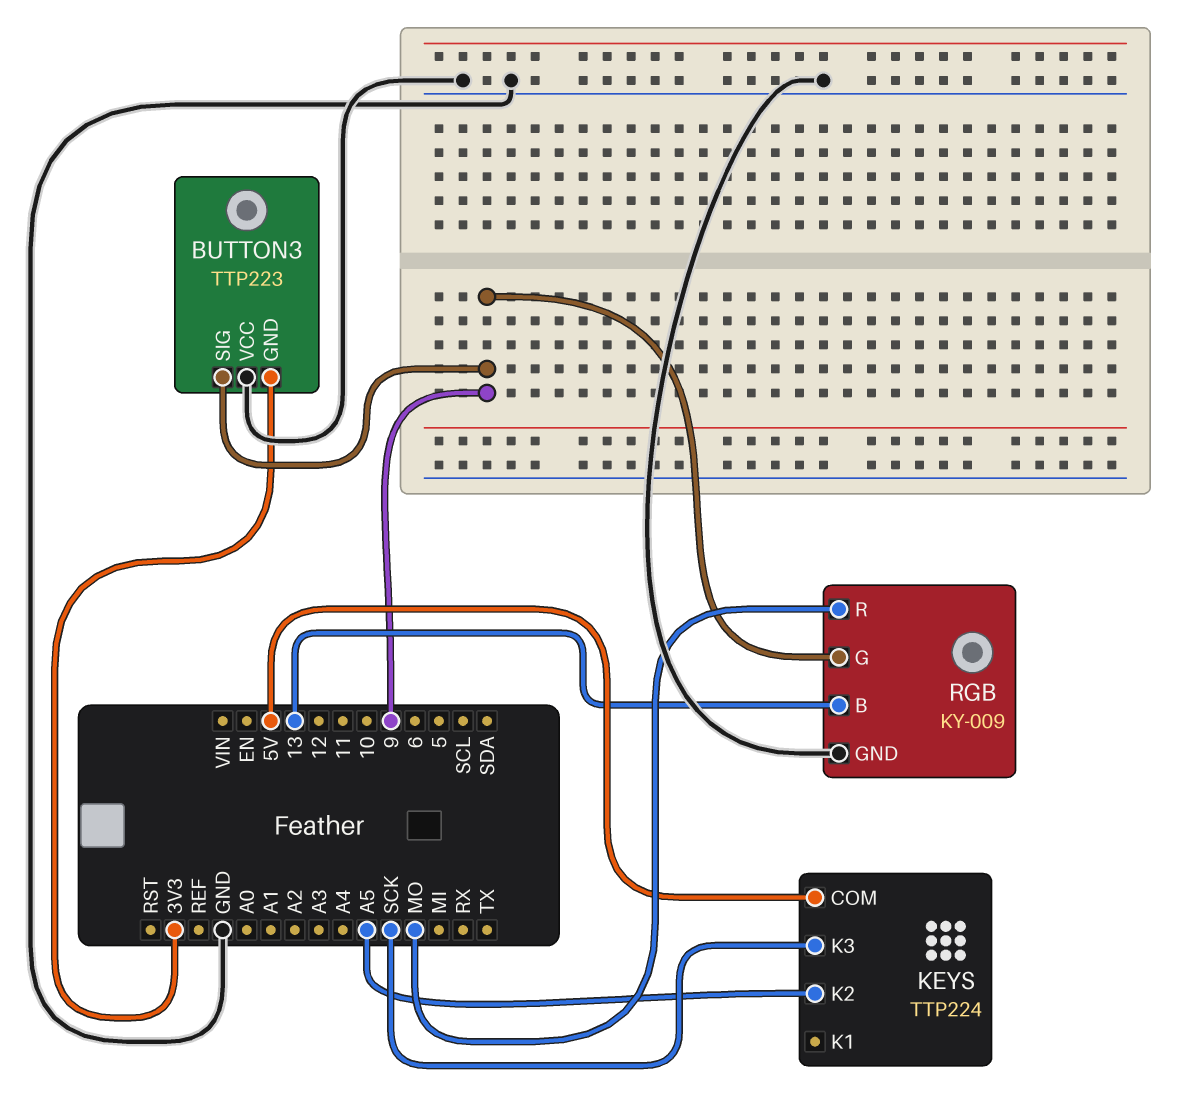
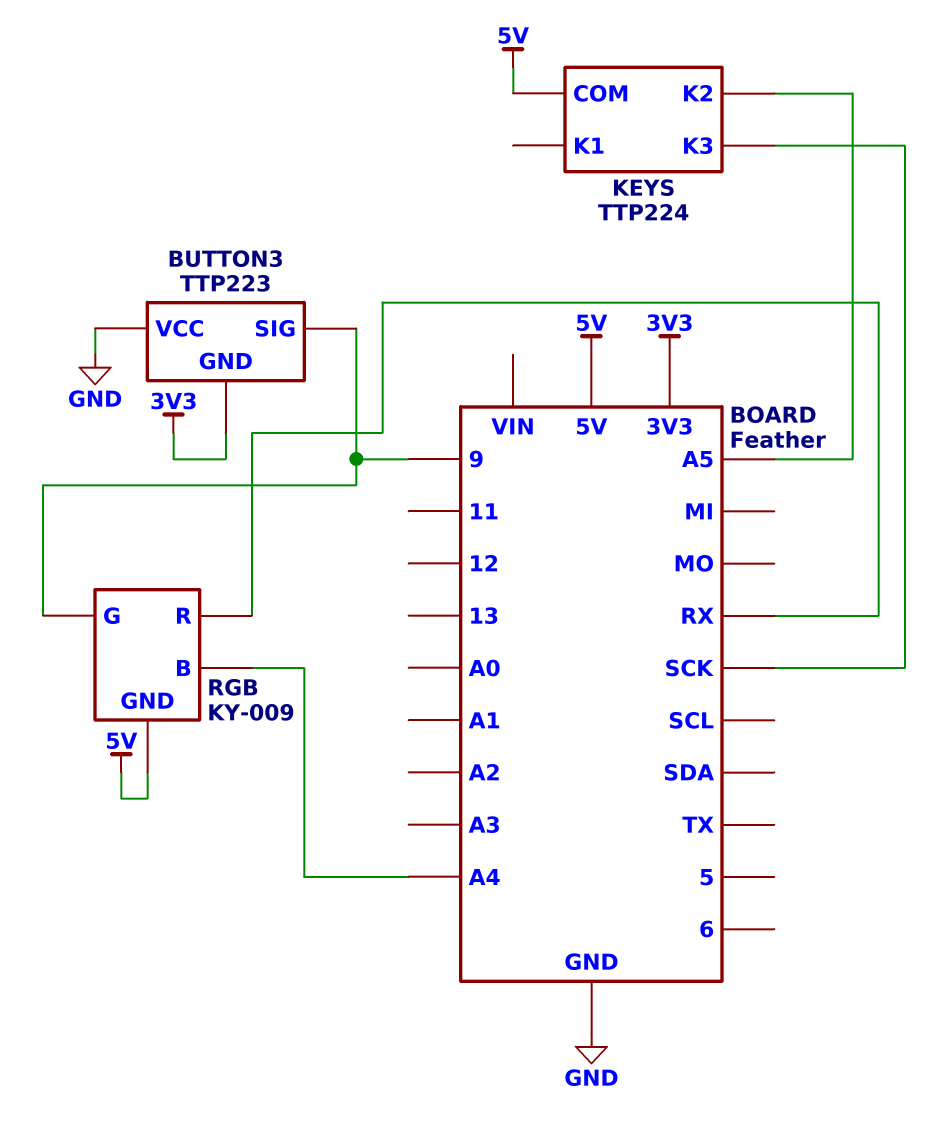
RGB pin B: 13 -> A4
RGB pin GND: GND -> 5V
RGB pin R: MO -> RX

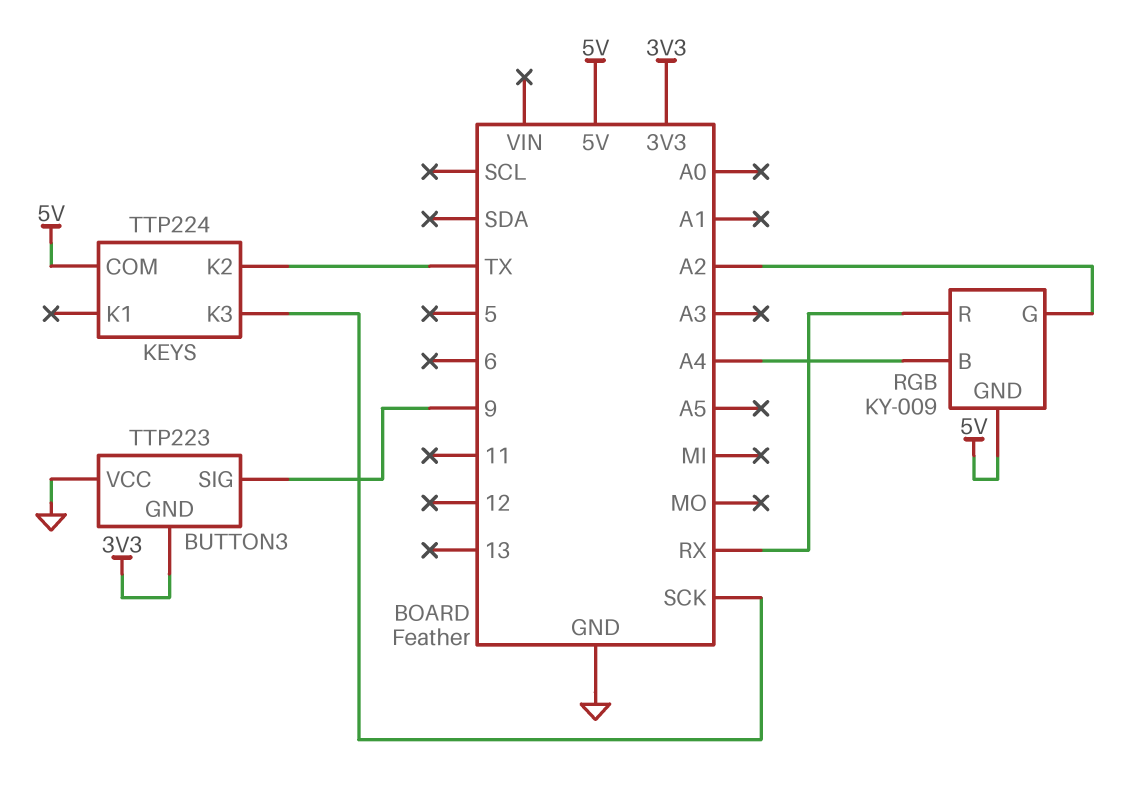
KEYS pin K2: A5 -> TX
RGB pin G: 9 -> A2

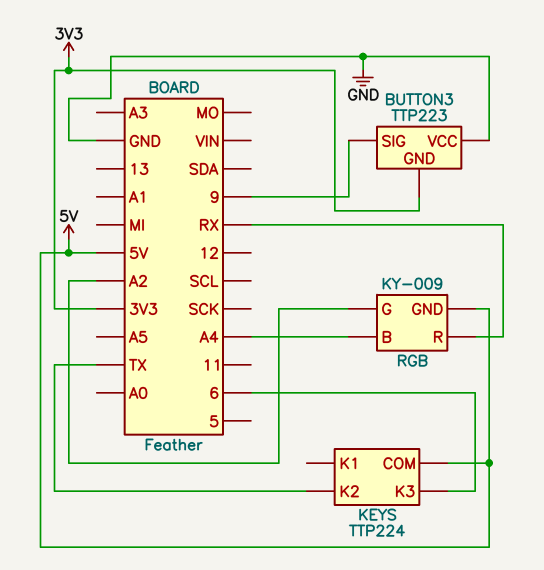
KEYS pin K3: SCK -> 6

